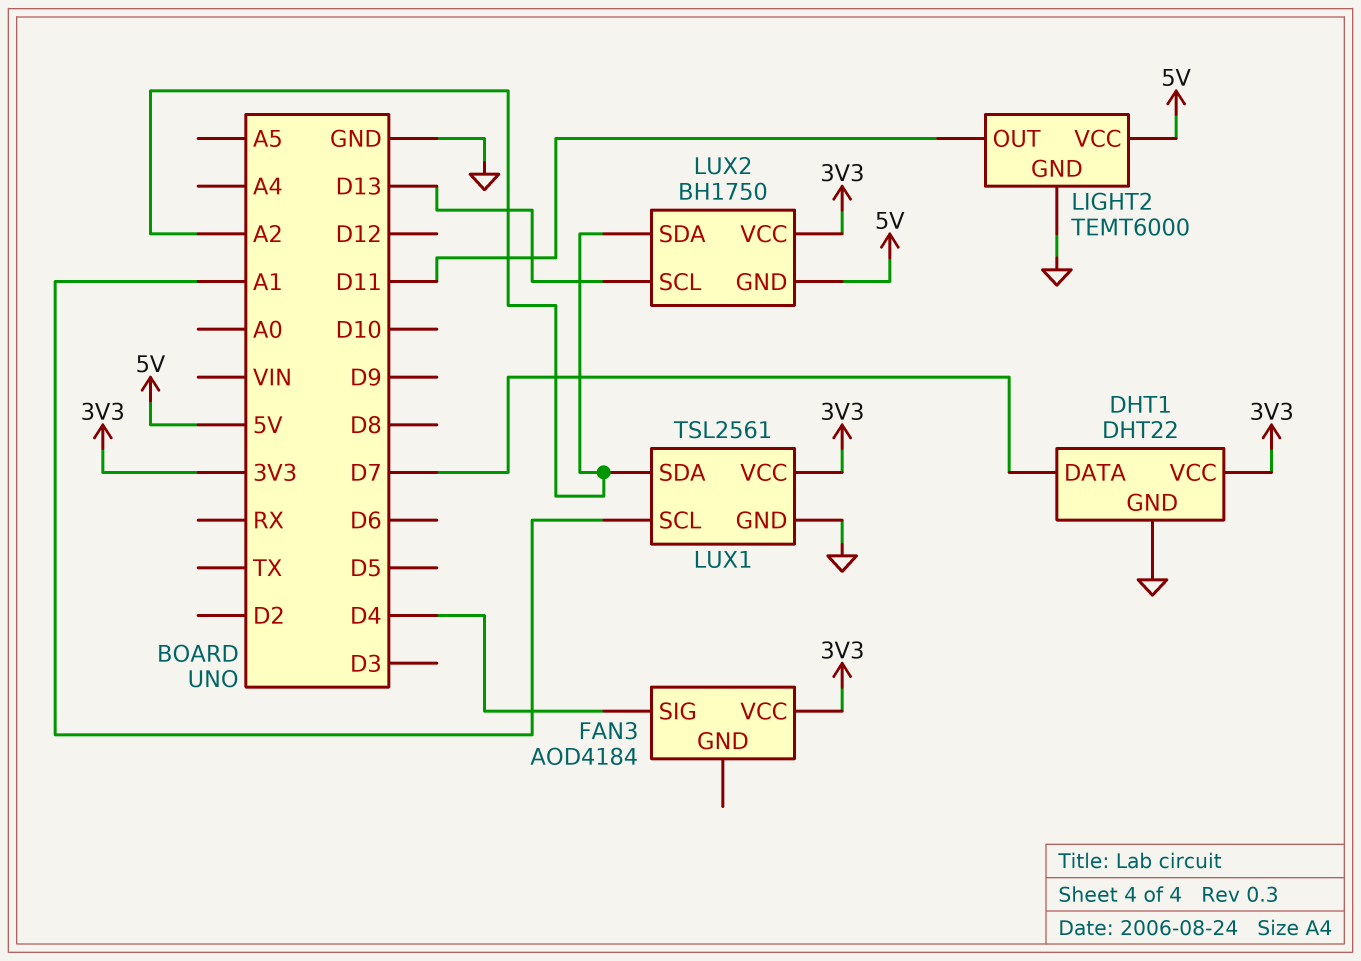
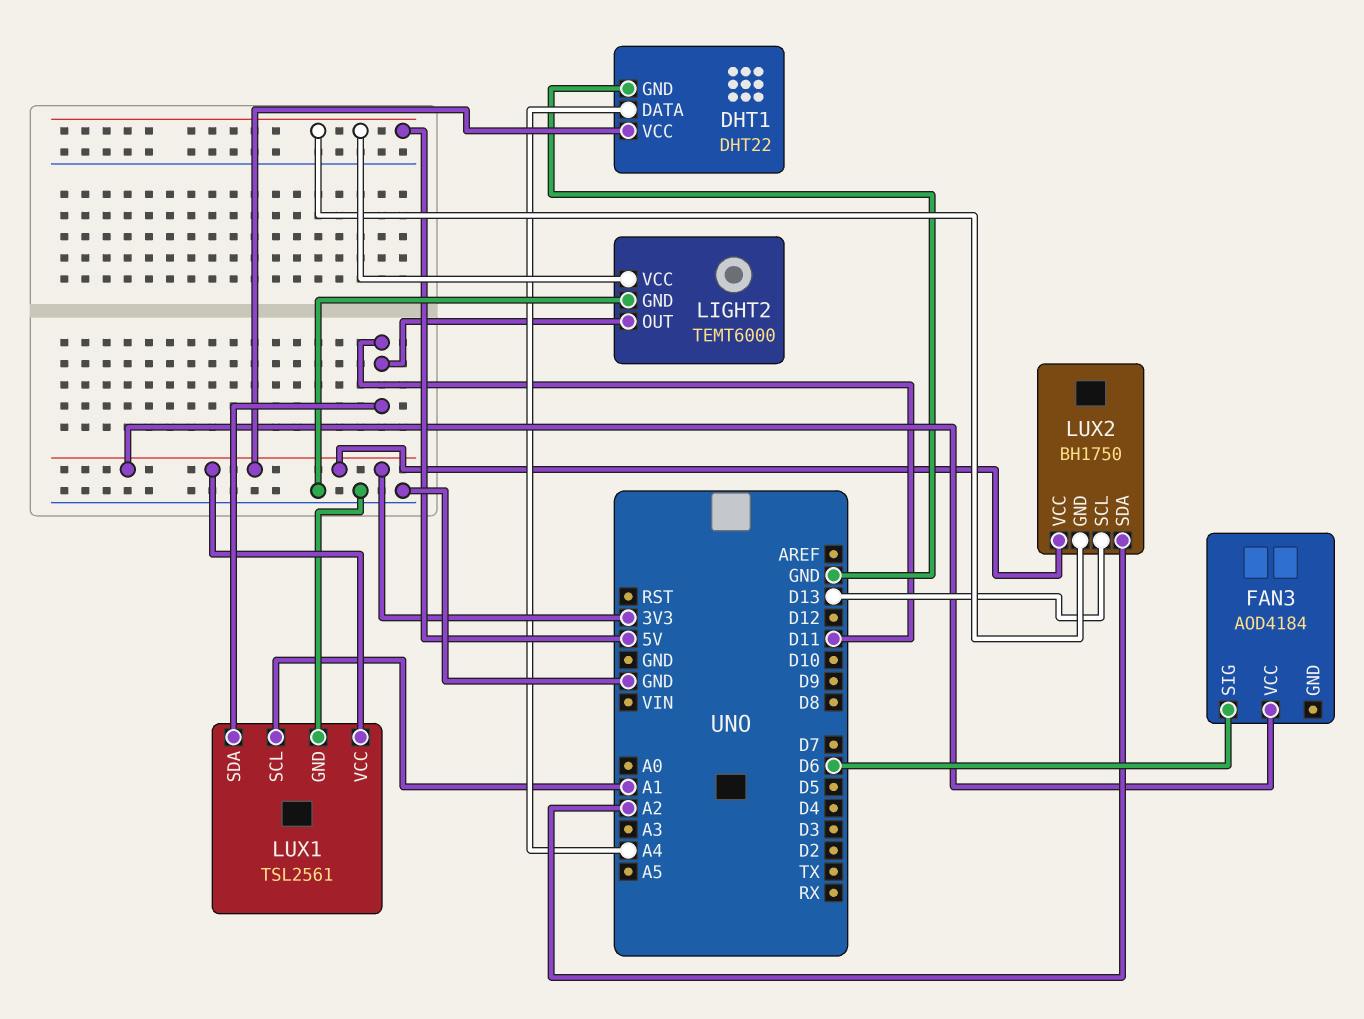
DHT1 pin DATA: D7 -> A4
FAN3 pin SIG: D4 -> D6
LUX1 pin SDA: A2 -> D11

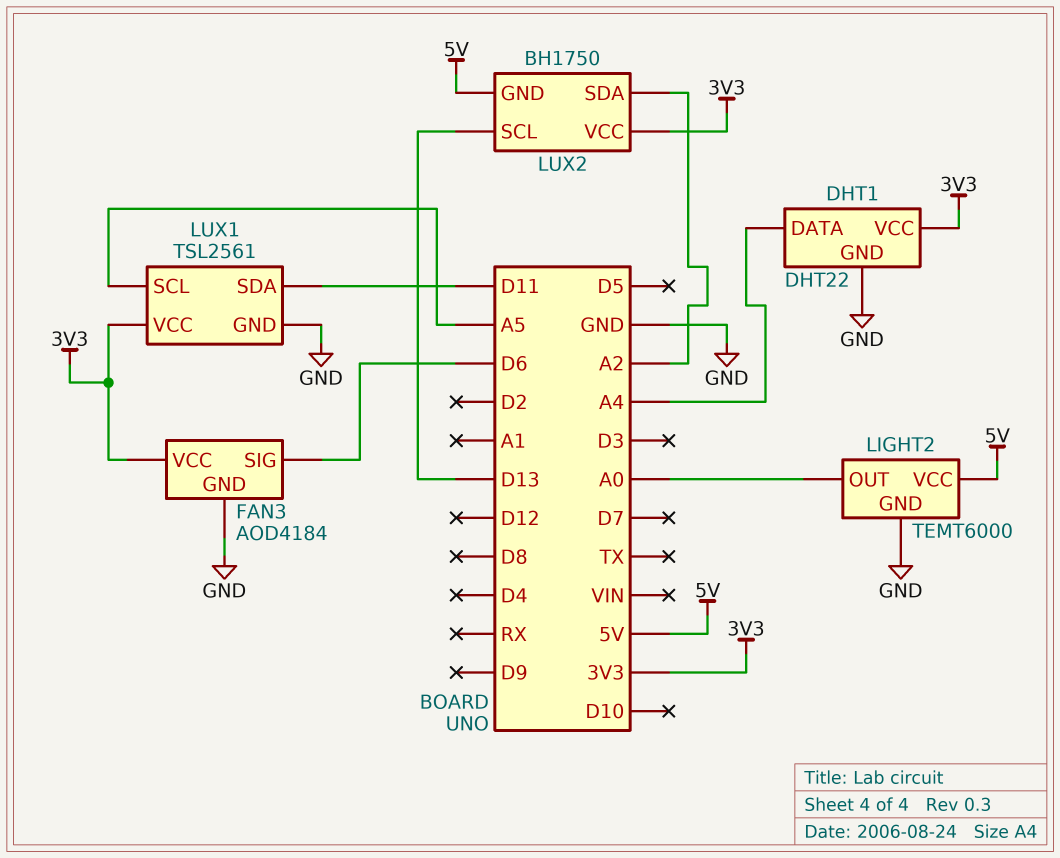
FAN3 pin GND: none -> GND
LIGHT2 pin OUT: D11 -> A0
LUX1 pin SCL: A1 -> A5

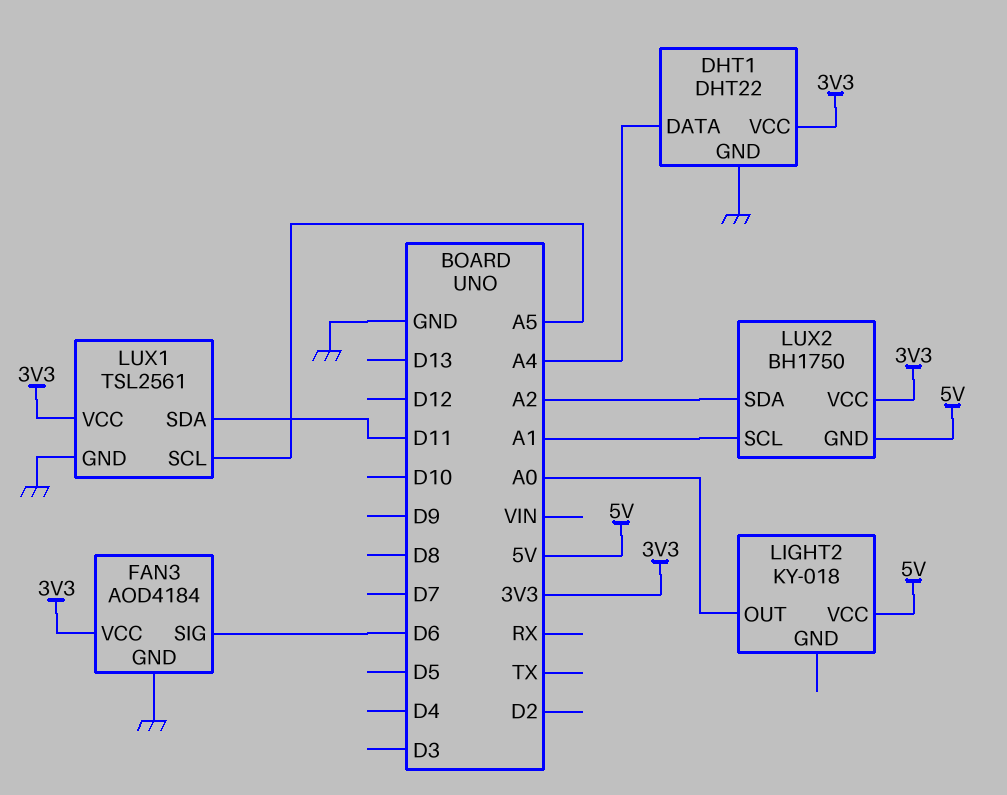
LIGHT2: TEMT6000 -> KY-018
LIGHT2 pin GND: GND -> none
LUX2 pin SCL: D13 -> A1

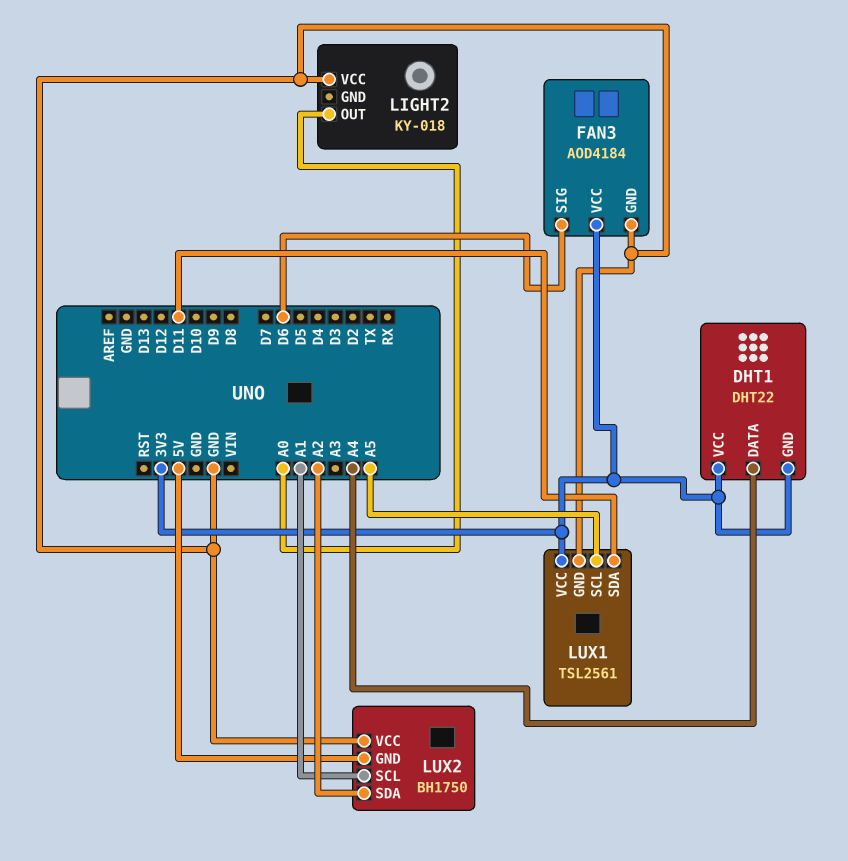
DHT1 pin GND: GND -> 3V3
LIGHT2 pin VCC: 5V -> GND
LUX2 pin VCC: 3V3 -> GND

